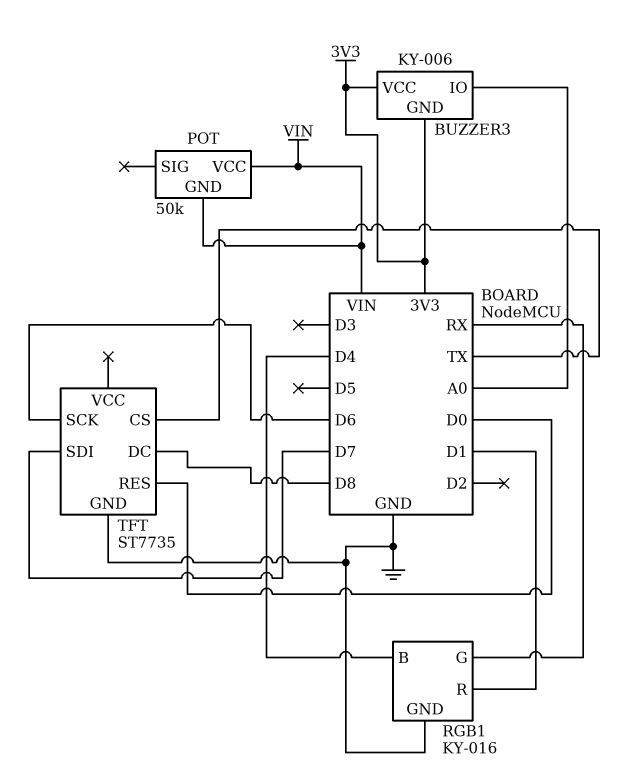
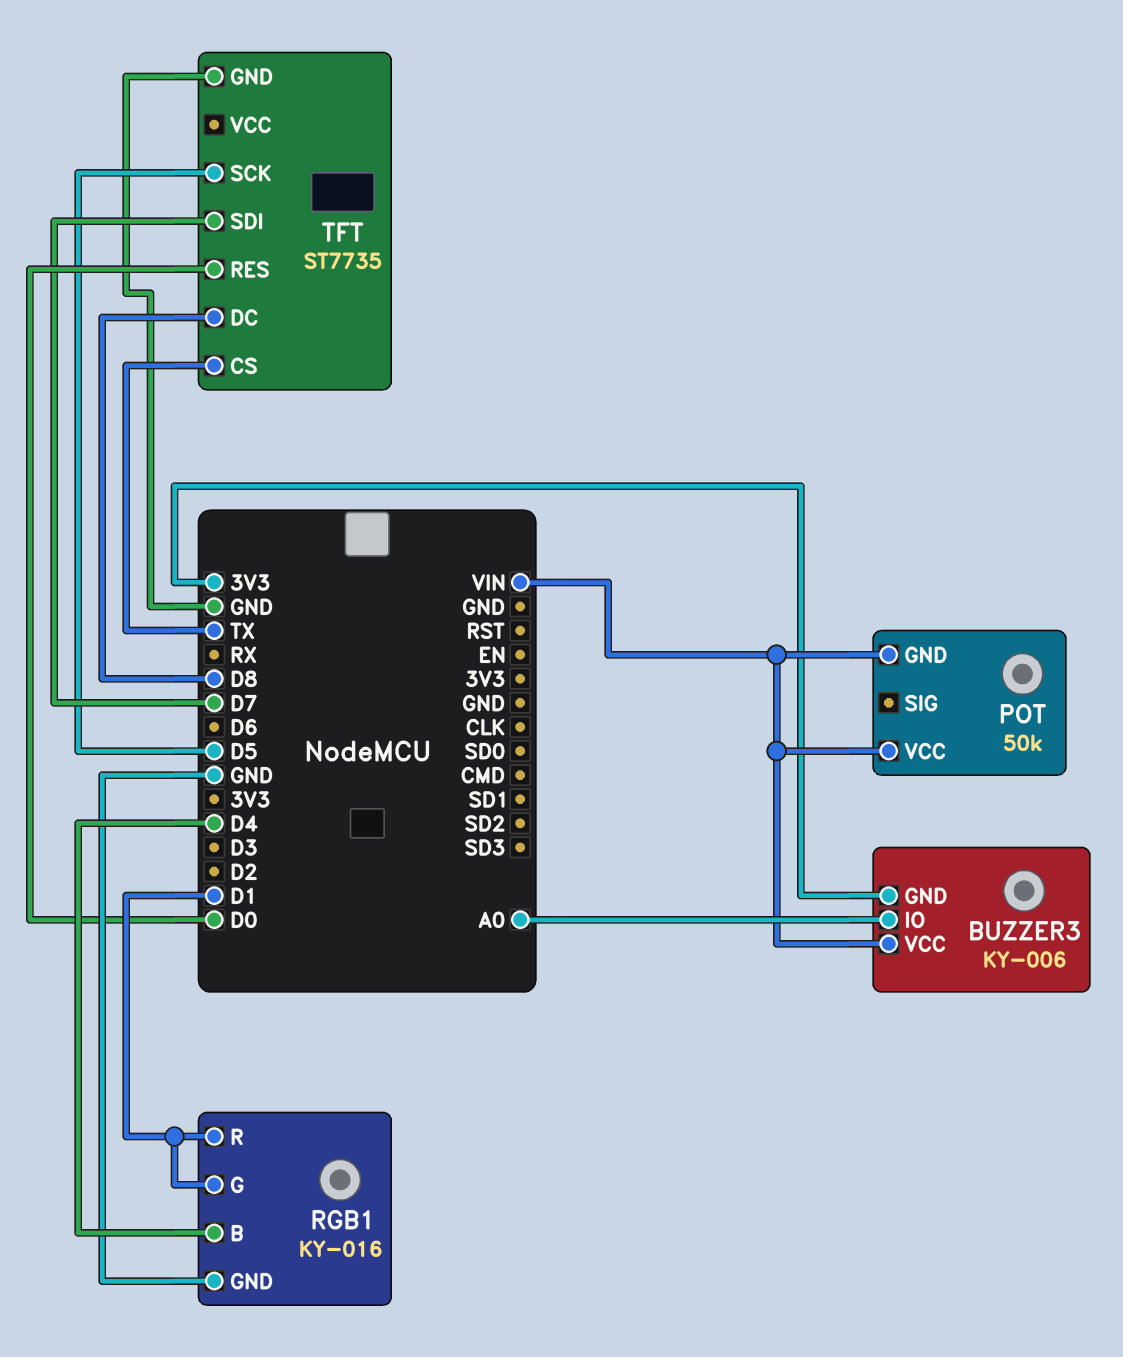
BUZZER3 pin VCC: 3V3 -> VIN
RGB1 pin G: RX -> D1
TFT pin SCK: D6 -> D5

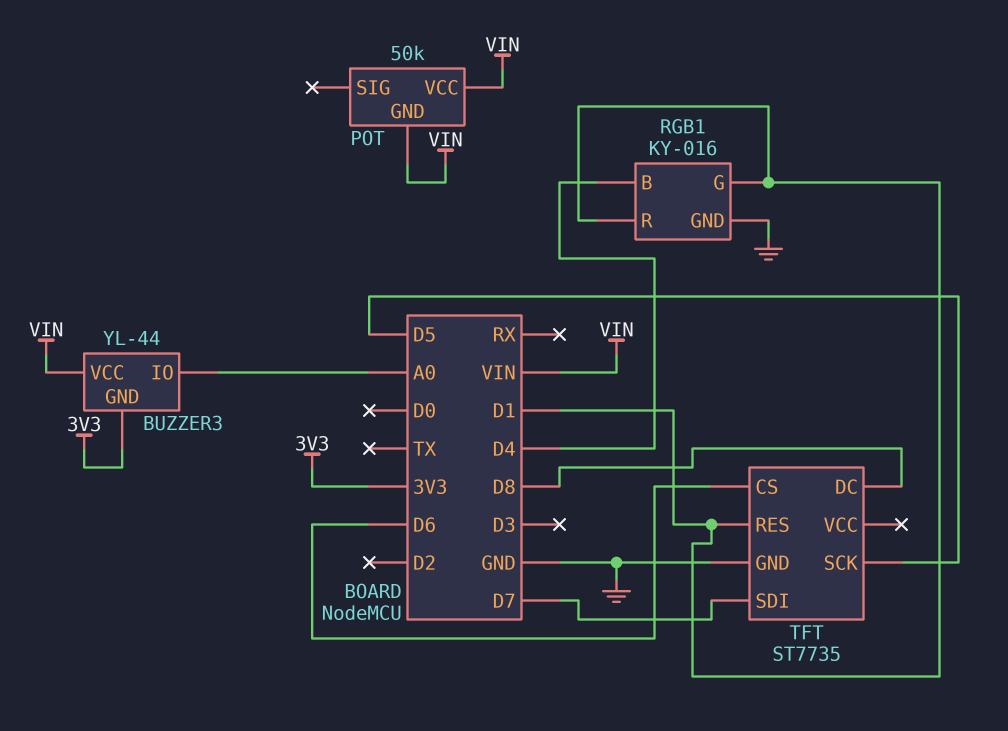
BUZZER3: KY-006 -> YL-44
TFT pin CS: TX -> D6
TFT pin RES: D0 -> D1

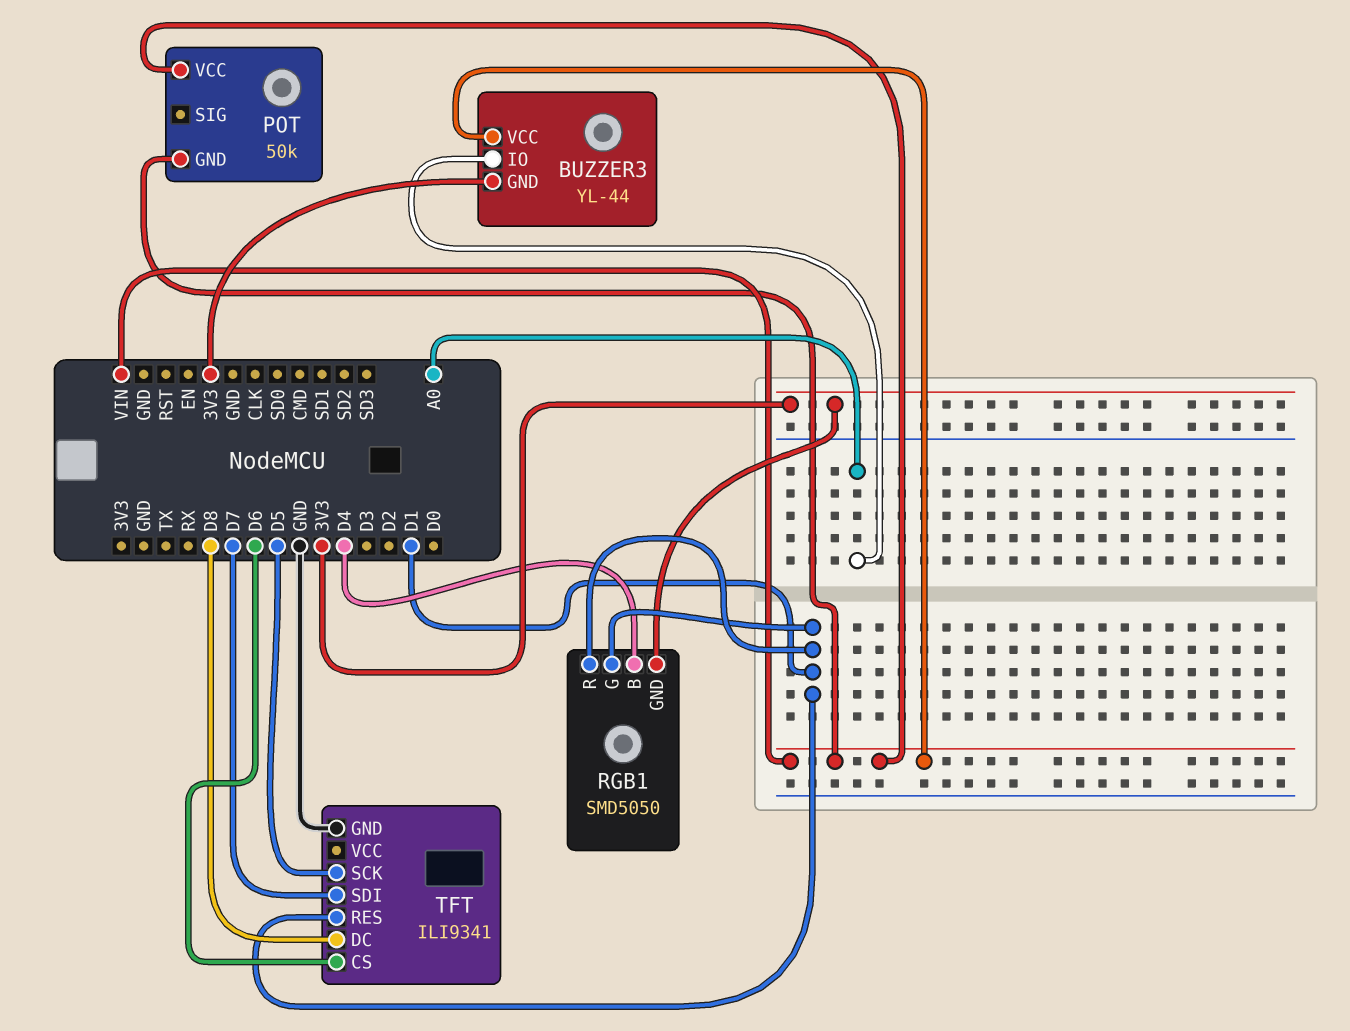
RGB1: KY-016 -> SMD5050
RGB1 pin GND: GND -> 3V3
TFT: ST7735 -> ILI9341

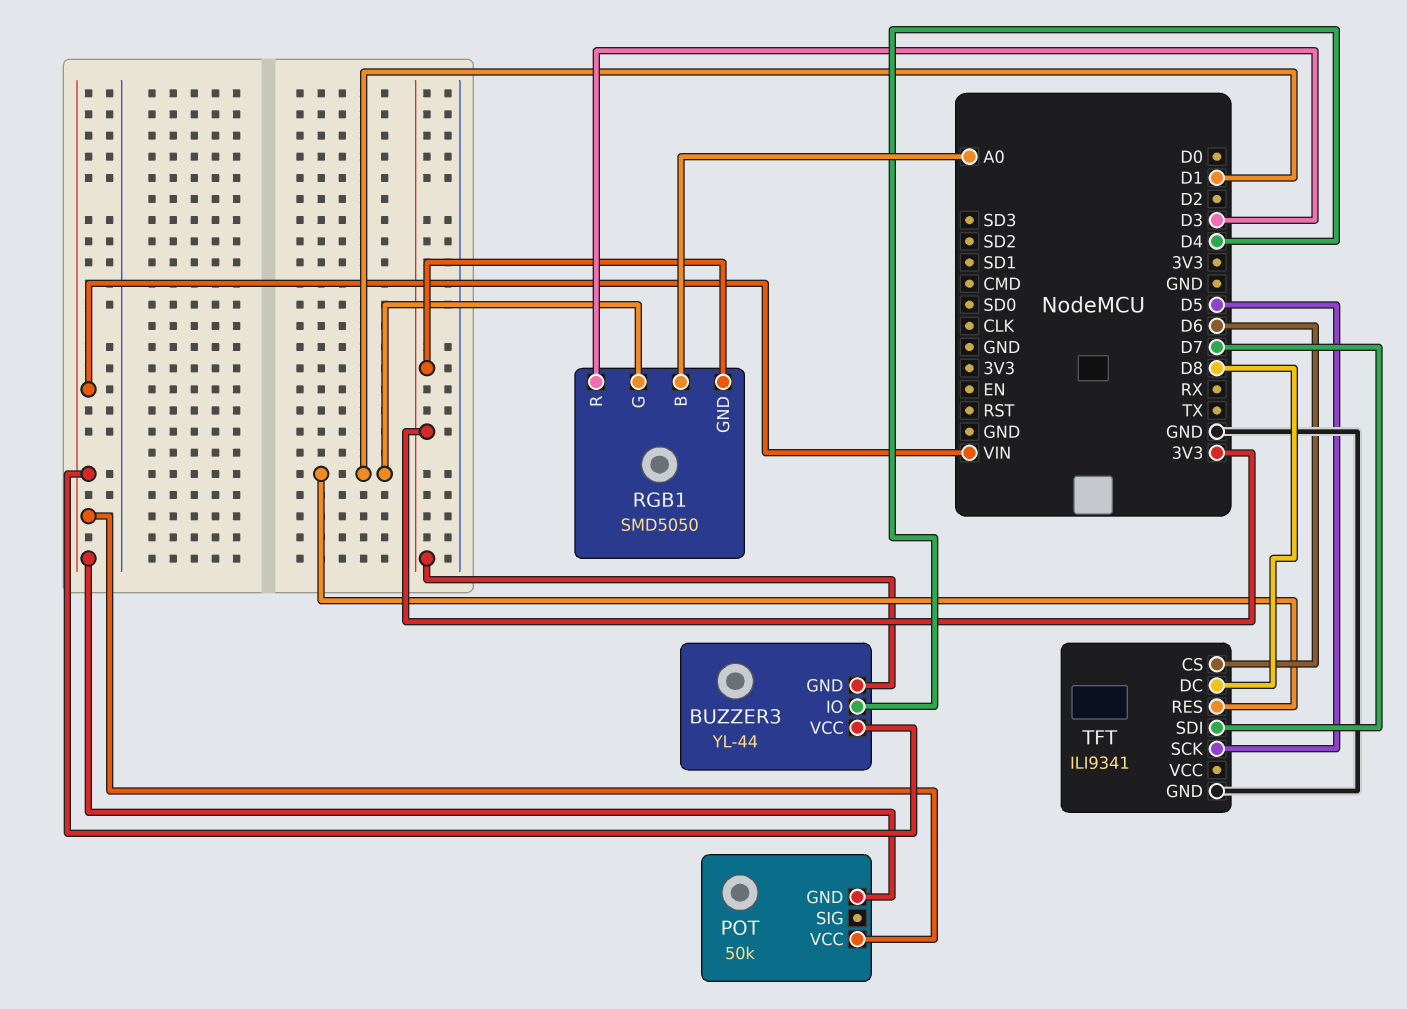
BUZZER3 pin IO: A0 -> D4
RGB1 pin B: D4 -> A0
RGB1 pin R: D1 -> D3

